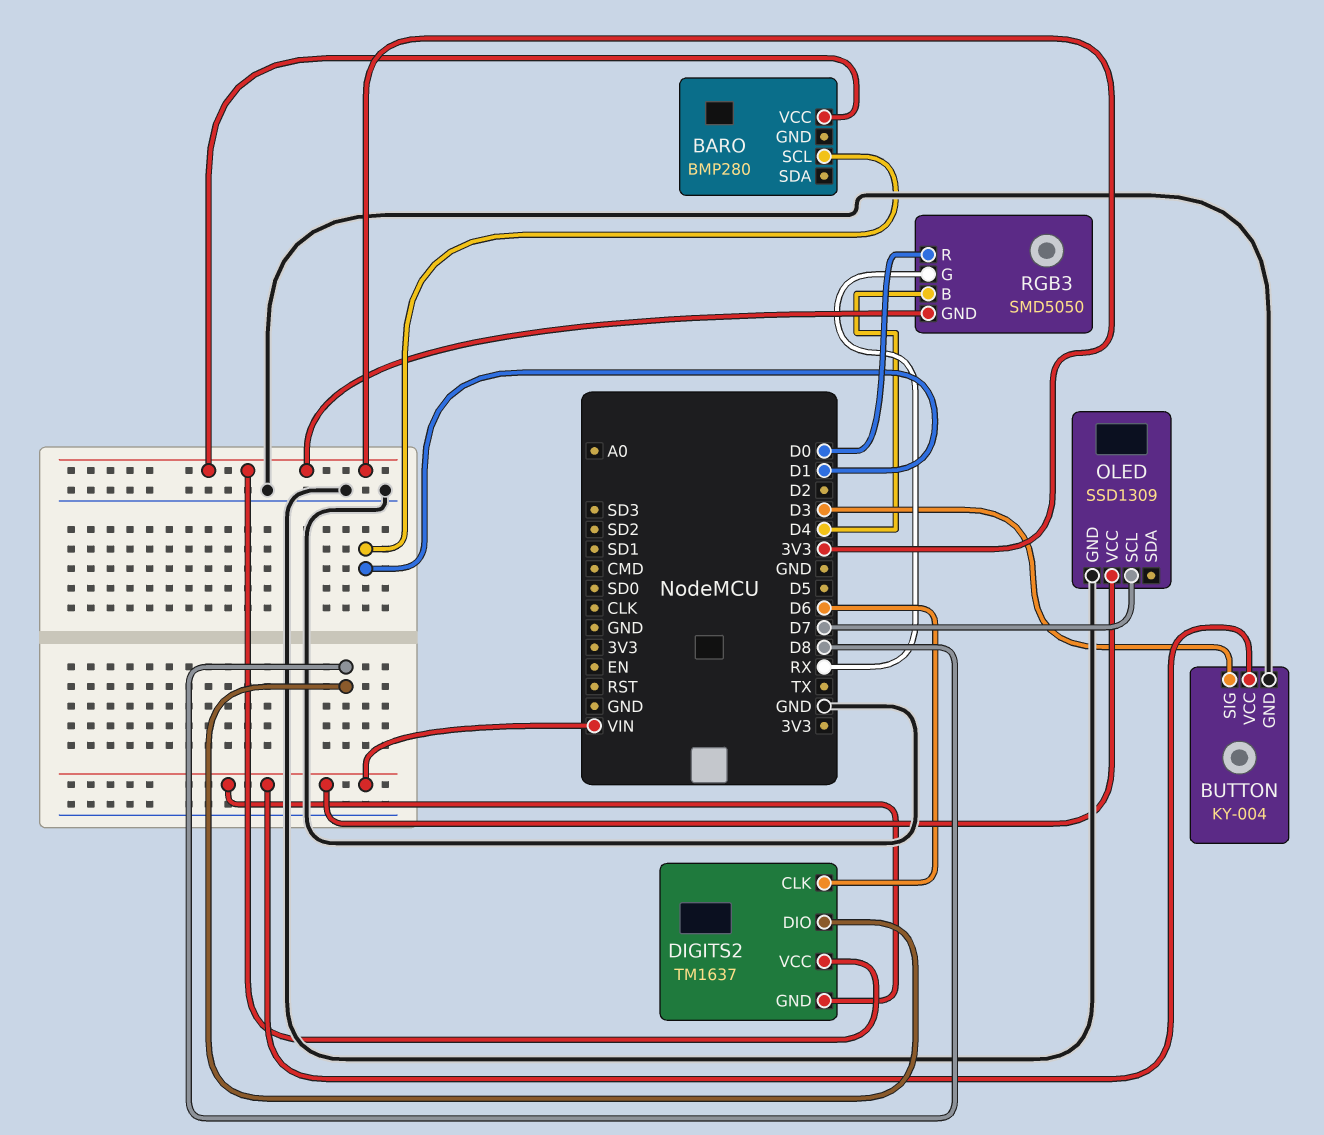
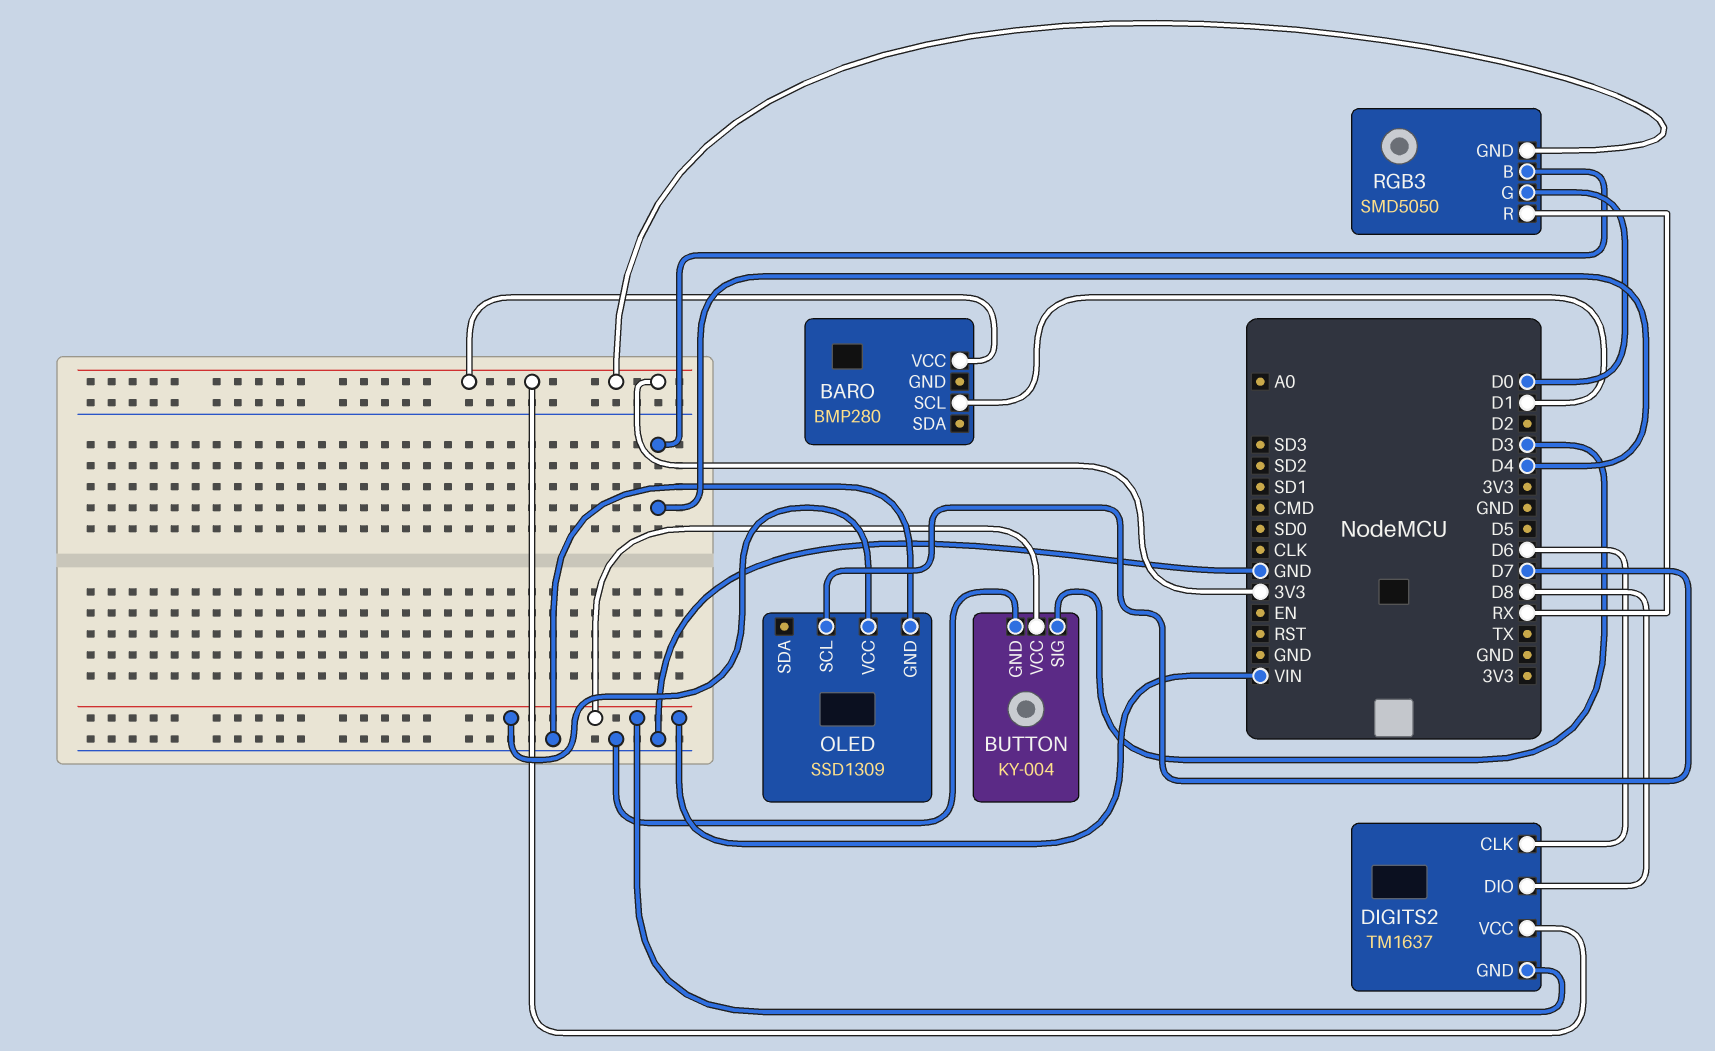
RGB3 pin G: RX -> D0
RGB3 pin R: D0 -> RX

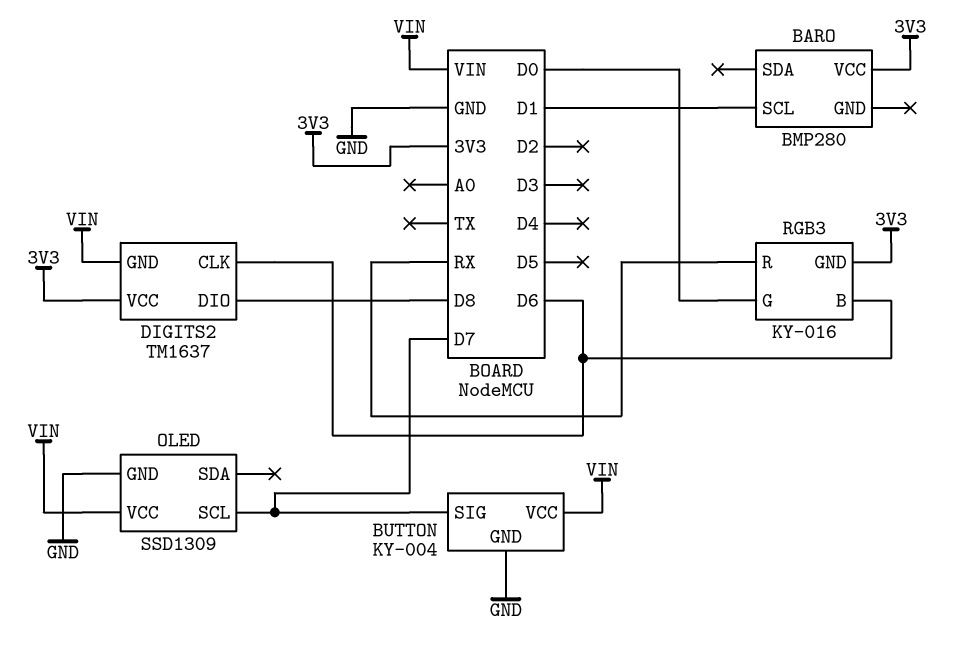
BUTTON pin SIG: D3 -> D7
RGB3: SMD5050 -> KY-016
RGB3 pin B: D4 -> D6

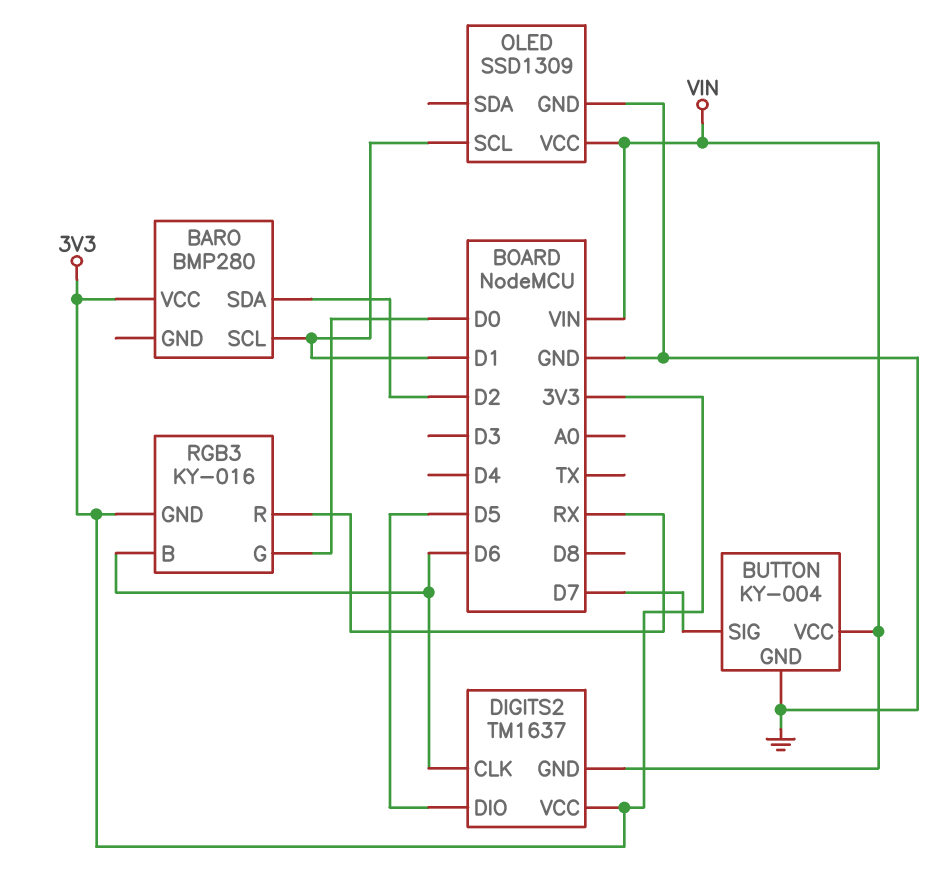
BARO pin SDA: none -> D2
DIGITS2 pin DIO: D8 -> D5
OLED pin SCL: D7 -> D1

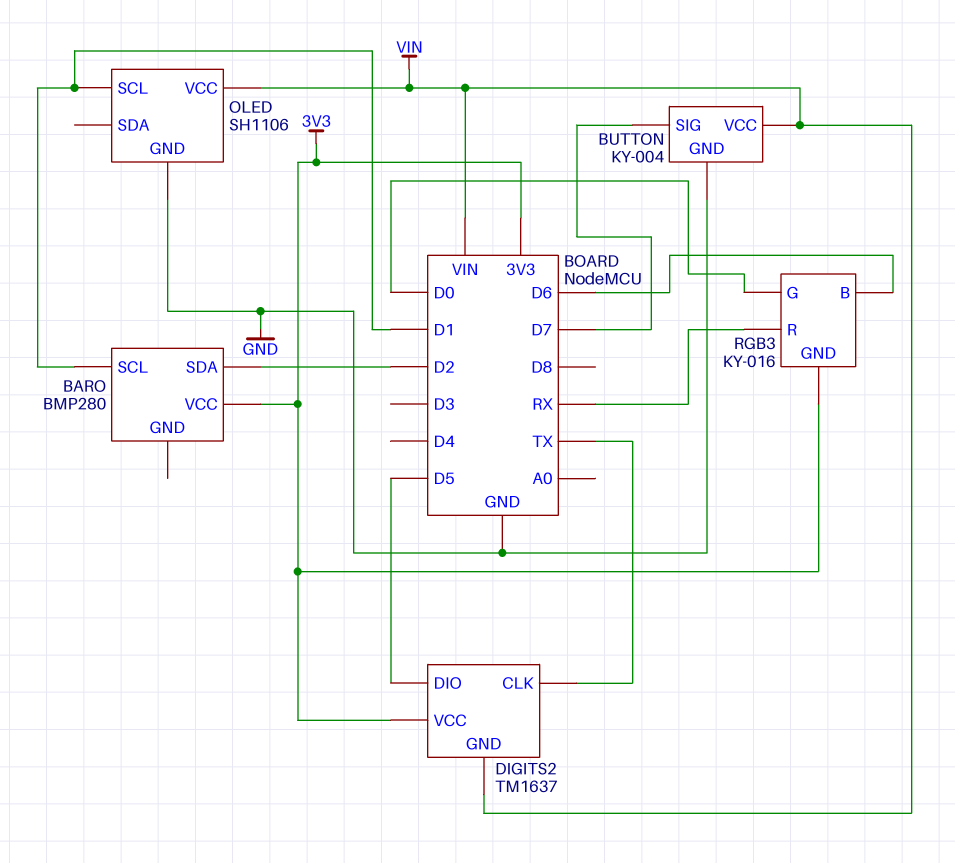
DIGITS2 pin CLK: D6 -> TX
OLED: SSD1309 -> SH1106

